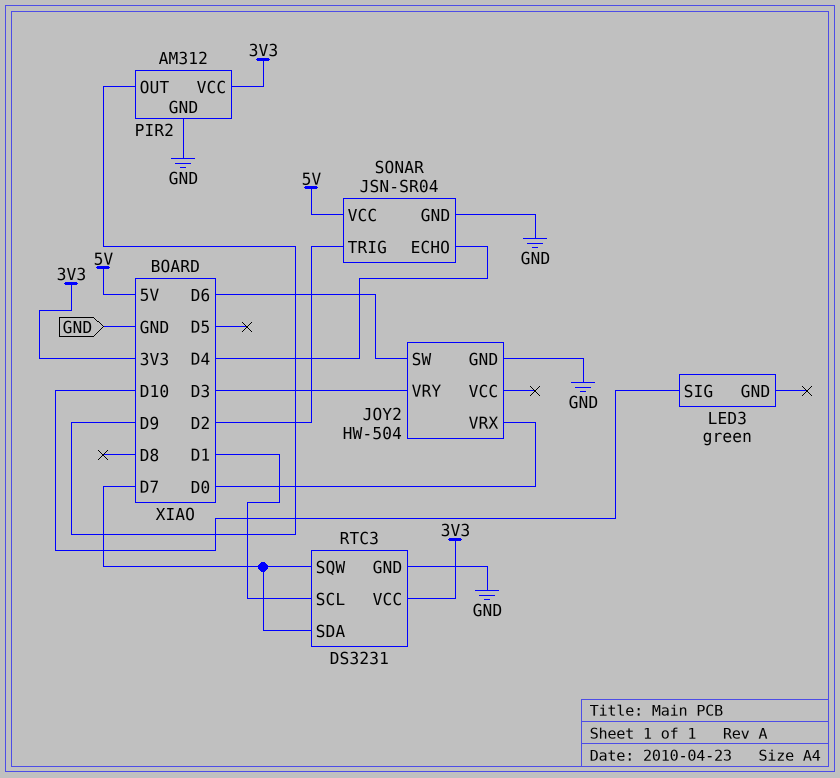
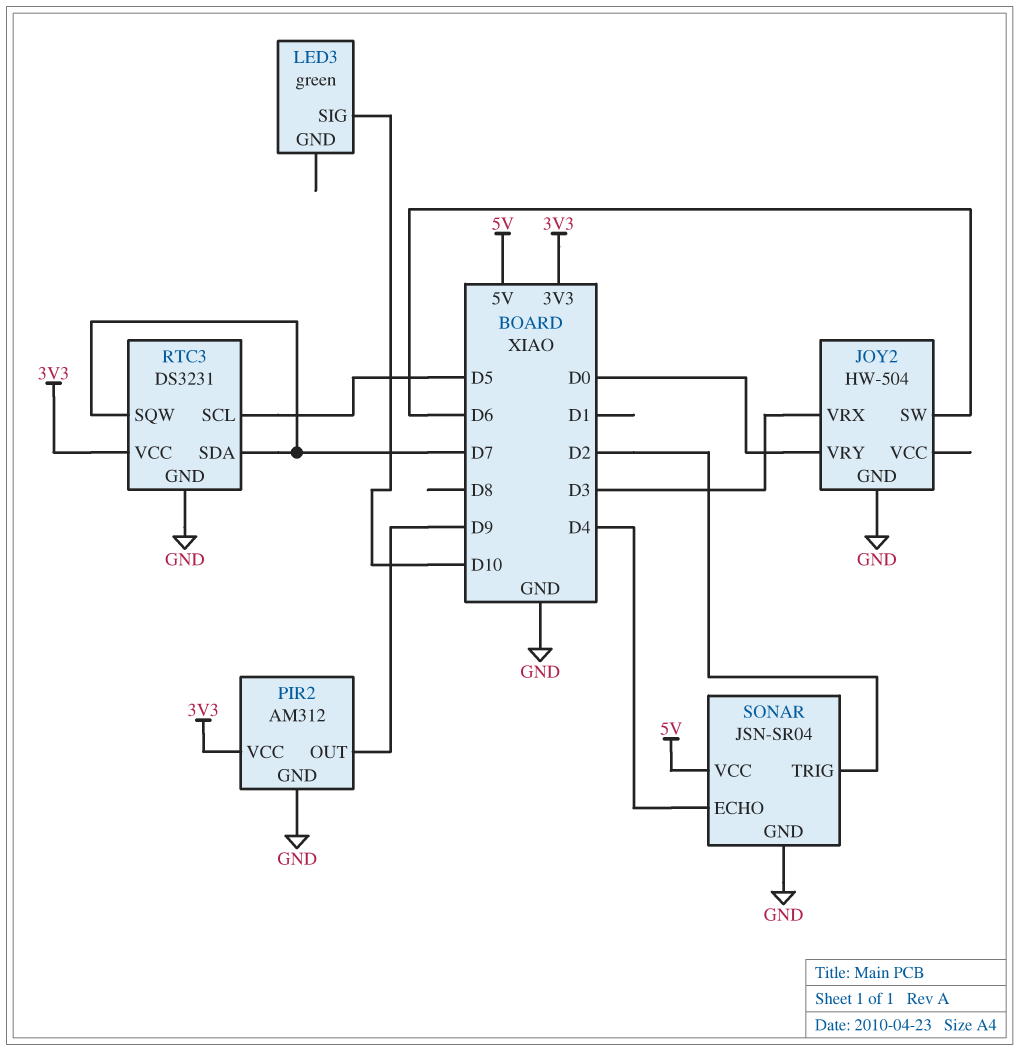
JOY2 pin VRX: D0 -> D3
JOY2 pin VRY: D3 -> D0
RTC3 pin SCL: D1 -> D5

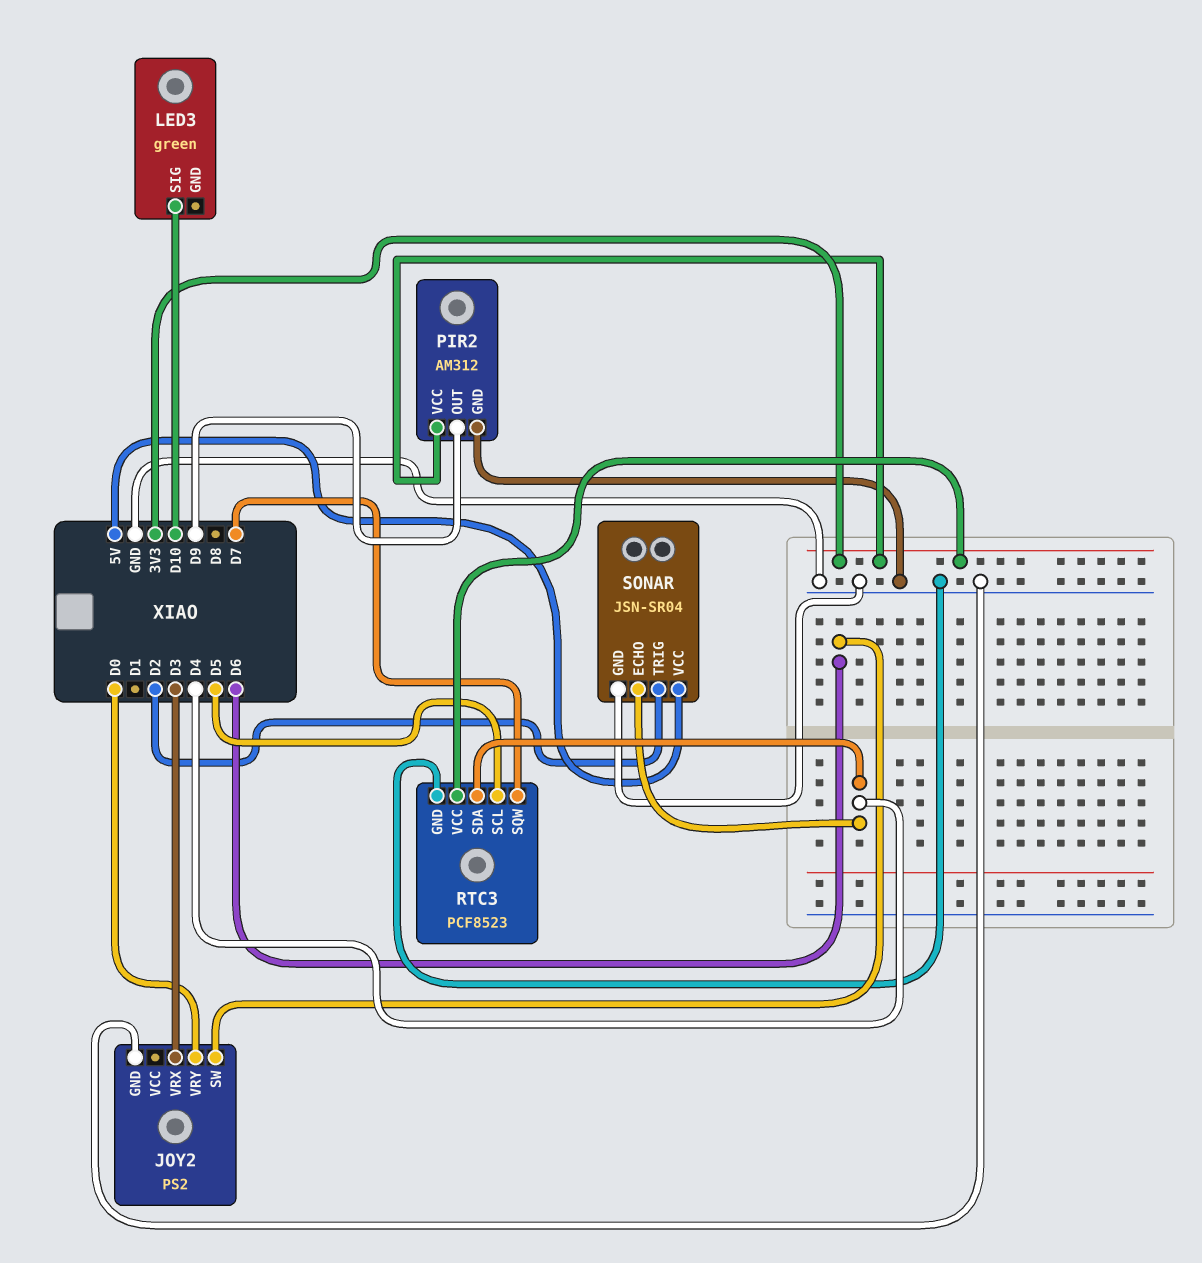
JOY2: HW-504 -> PS2
RTC3: DS3231 -> PCF8523
RTC3 pin SDA: D7 -> D4

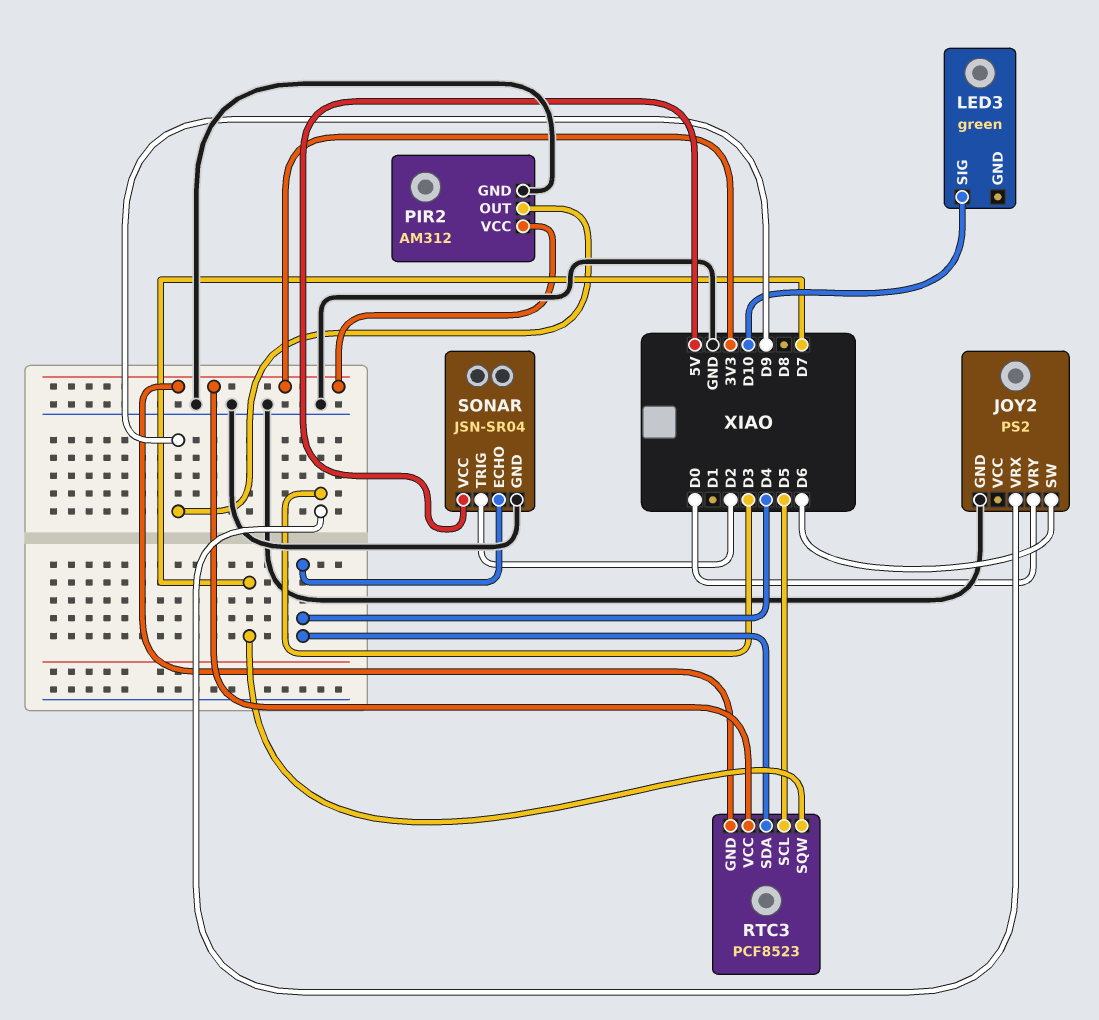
RTC3 pin GND: GND -> 3V3

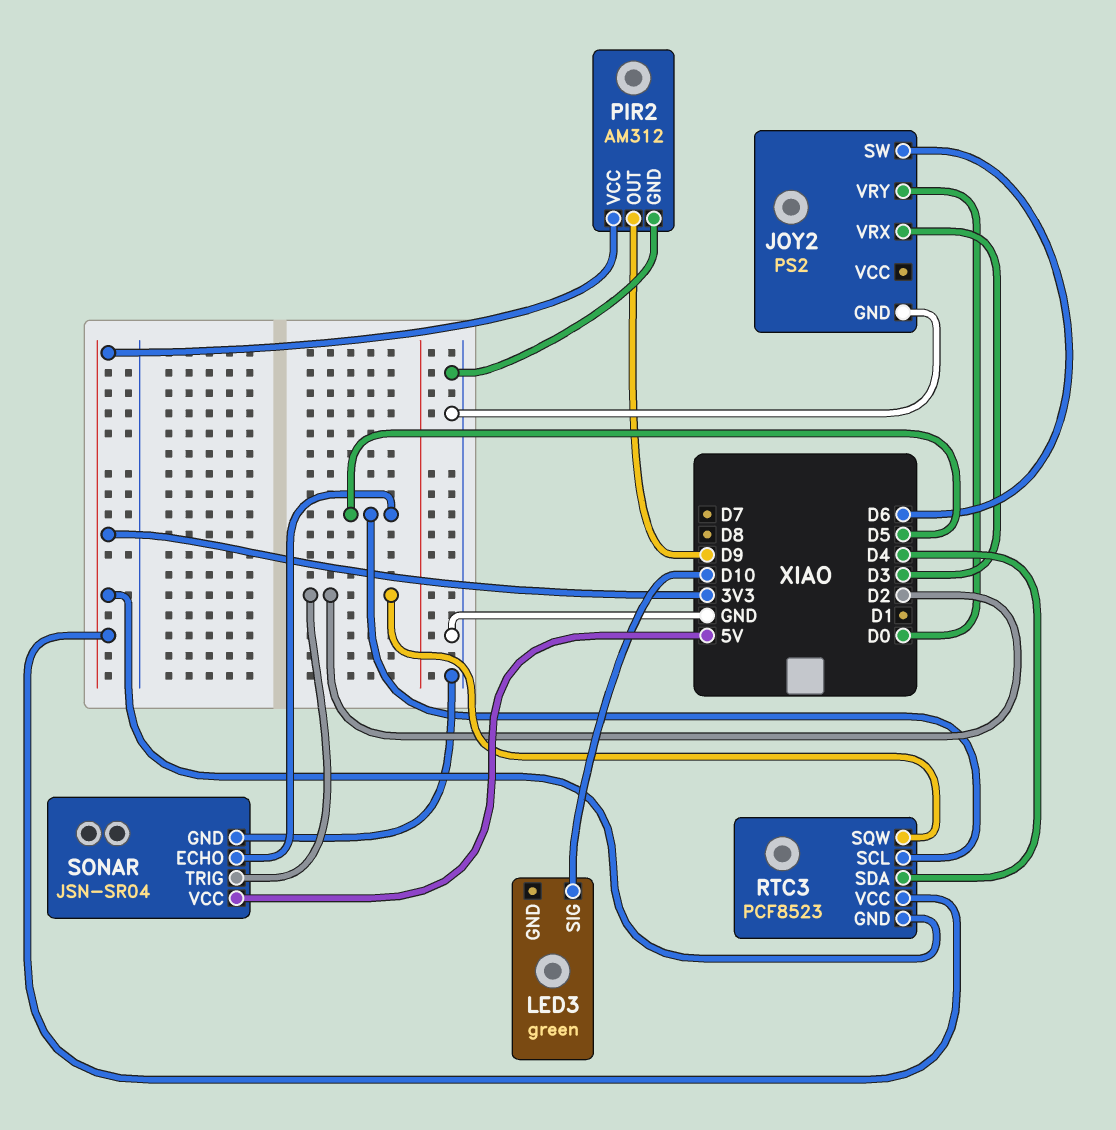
RTC3 pin SQW: D7 -> D2
SONAR pin ECHO: D4 -> D5

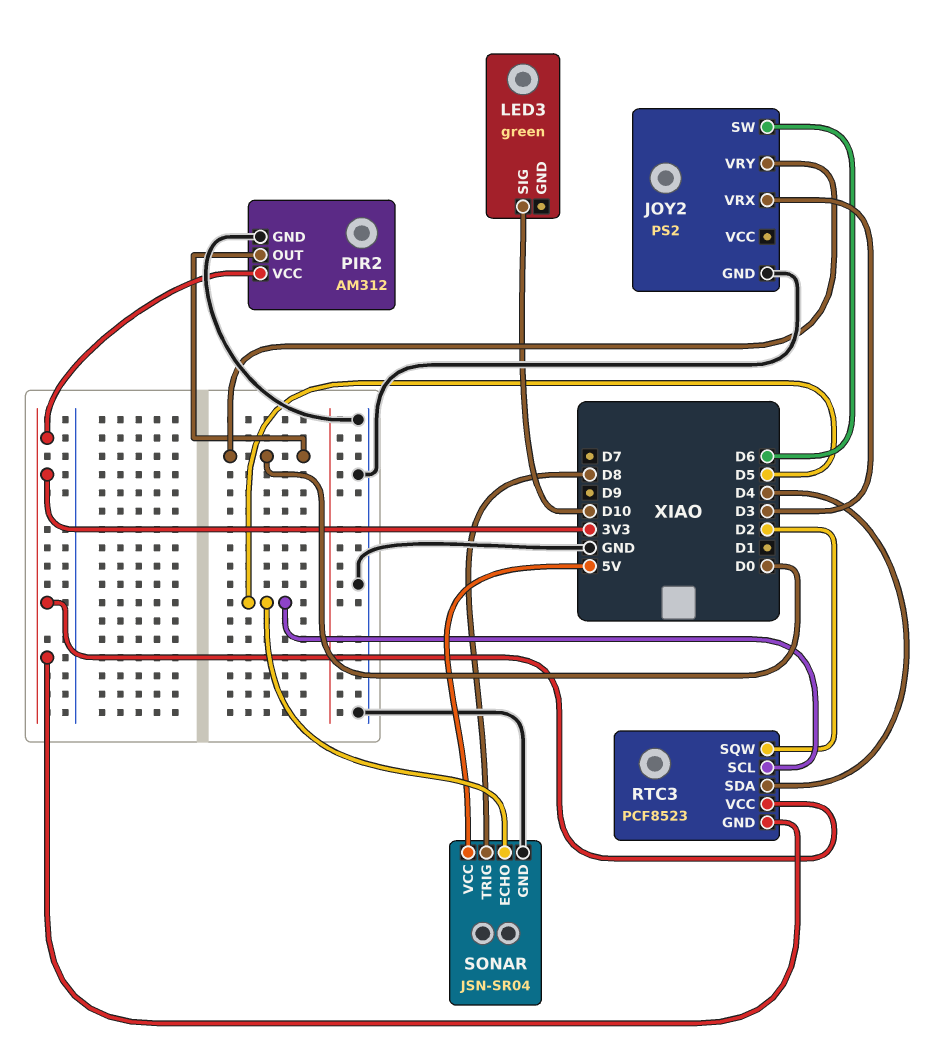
PIR2 pin OUT: D9 -> D0
SONAR pin TRIG: D2 -> D8

